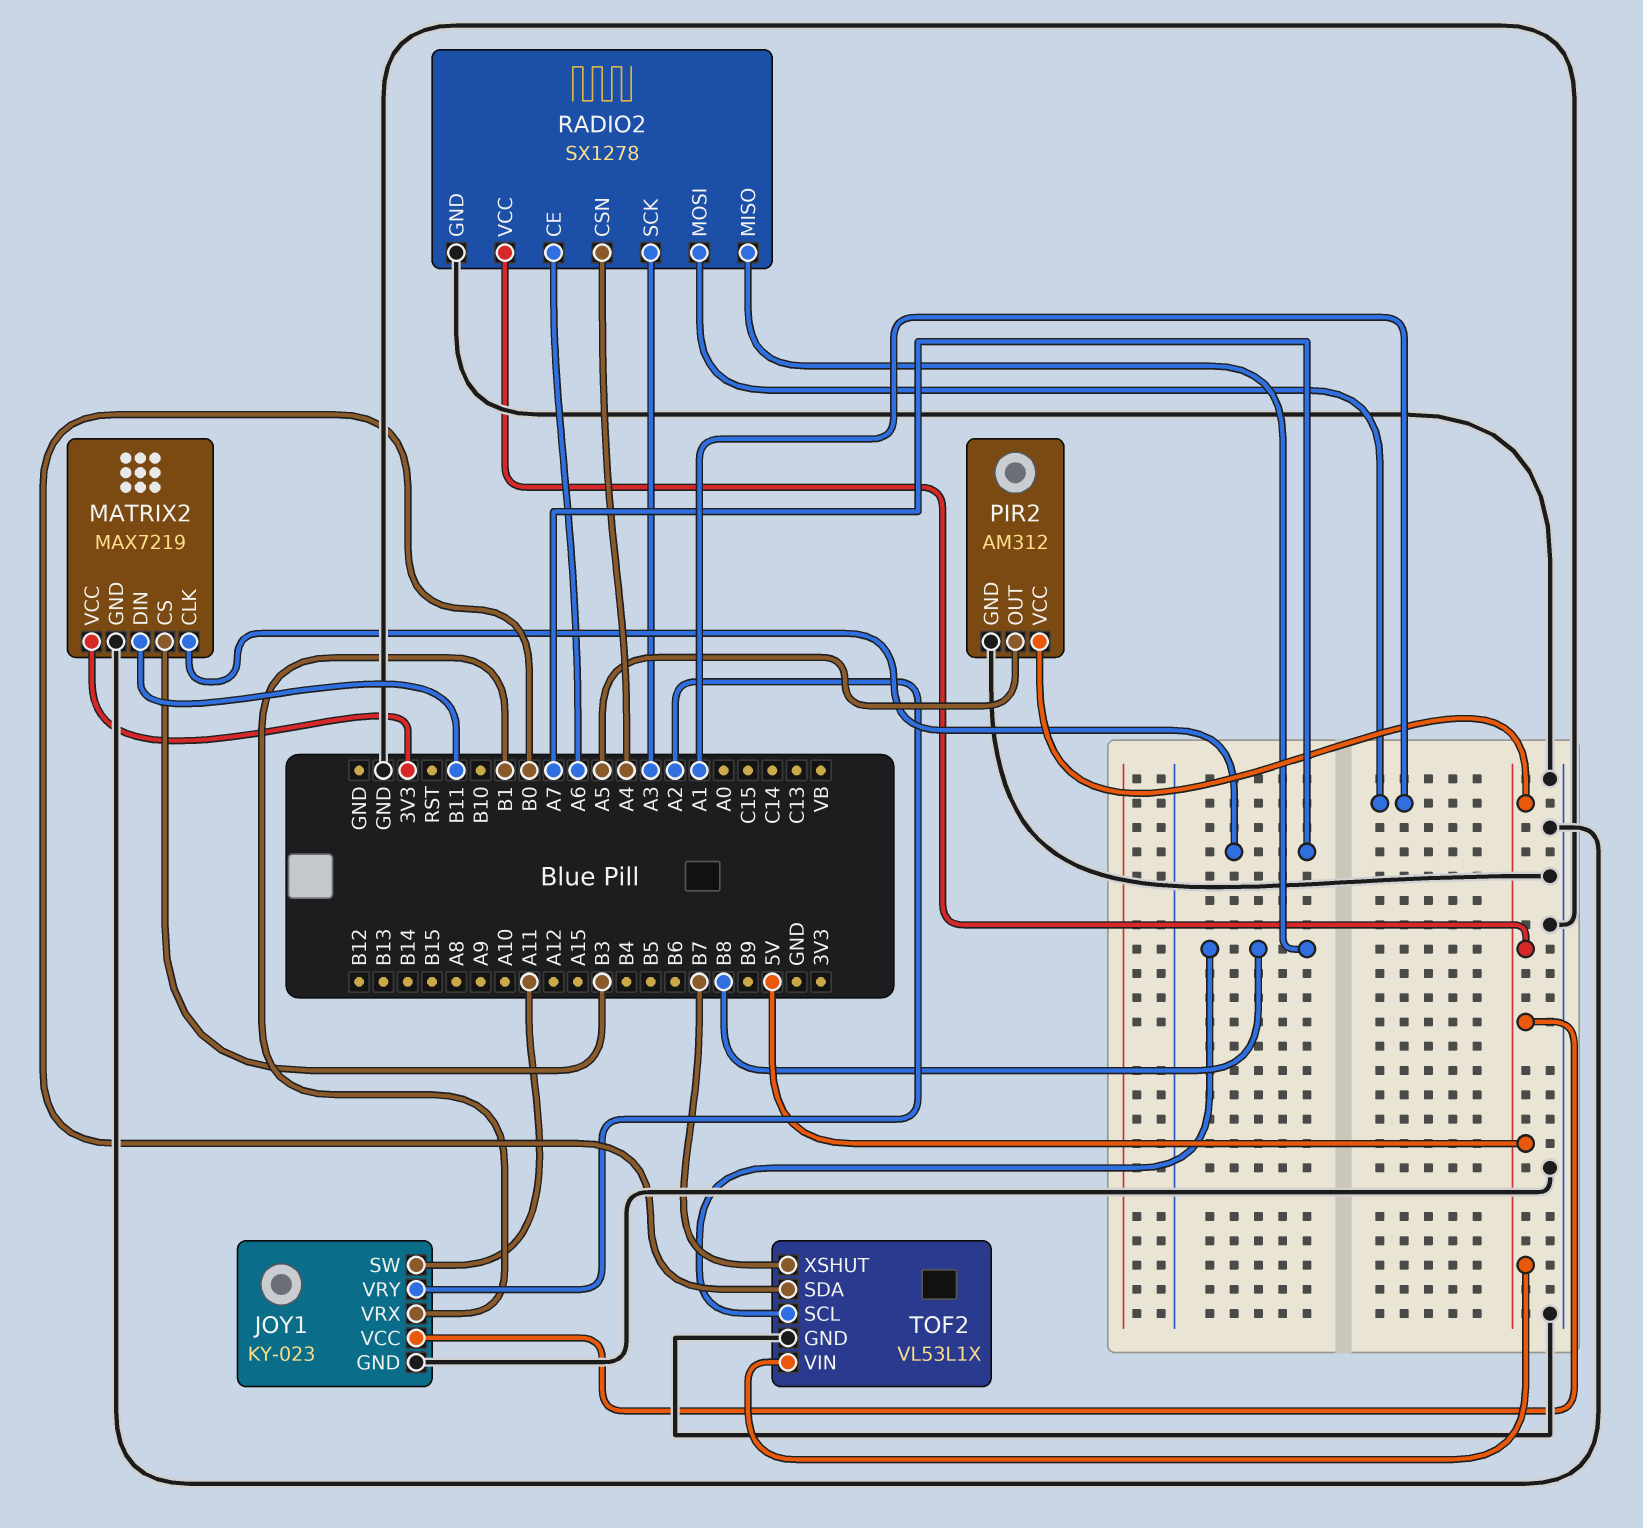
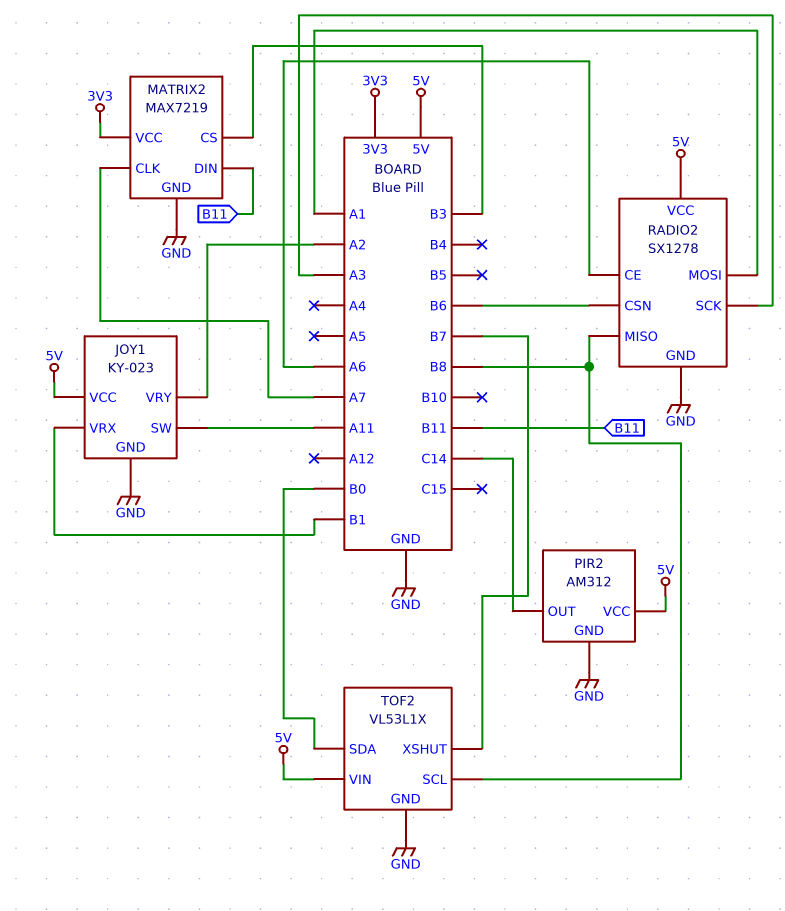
PIR2 pin OUT: A5 -> C14
RADIO2 pin CSN: A4 -> B6

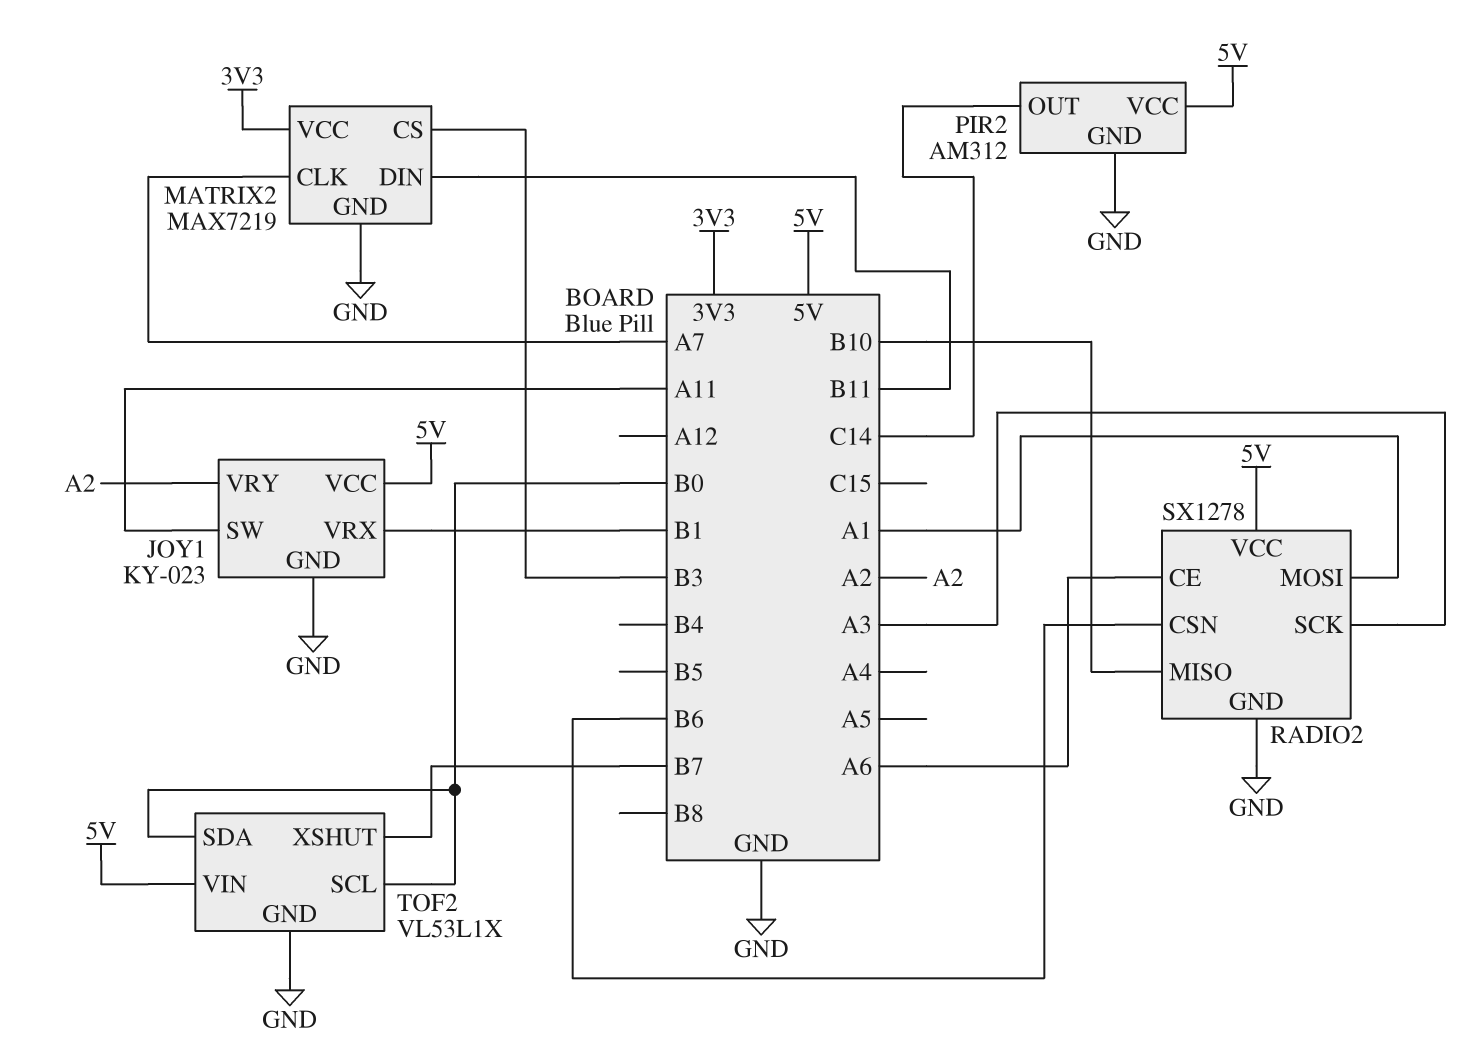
RADIO2 pin MISO: B8 -> B10
TOF2 pin SCL: B8 -> B0

